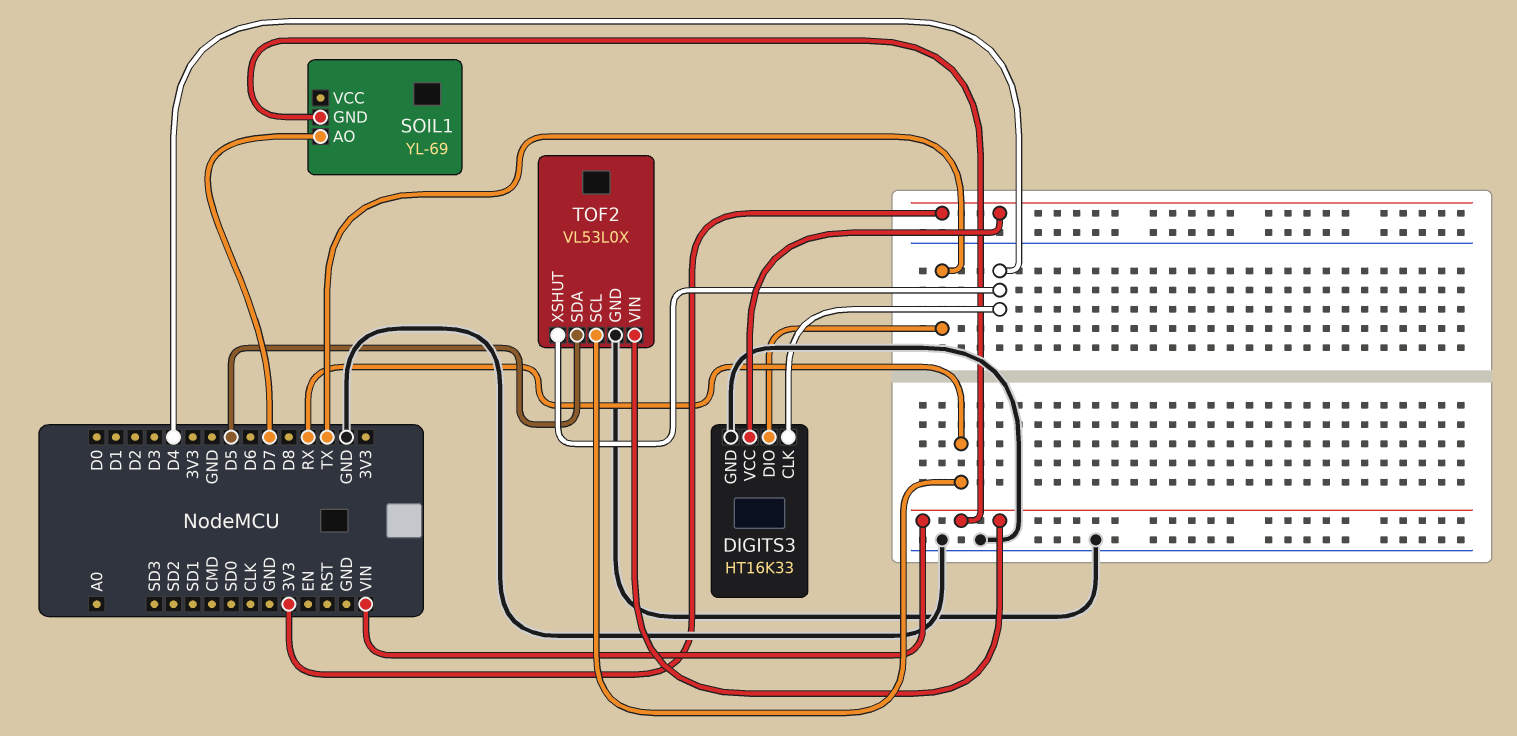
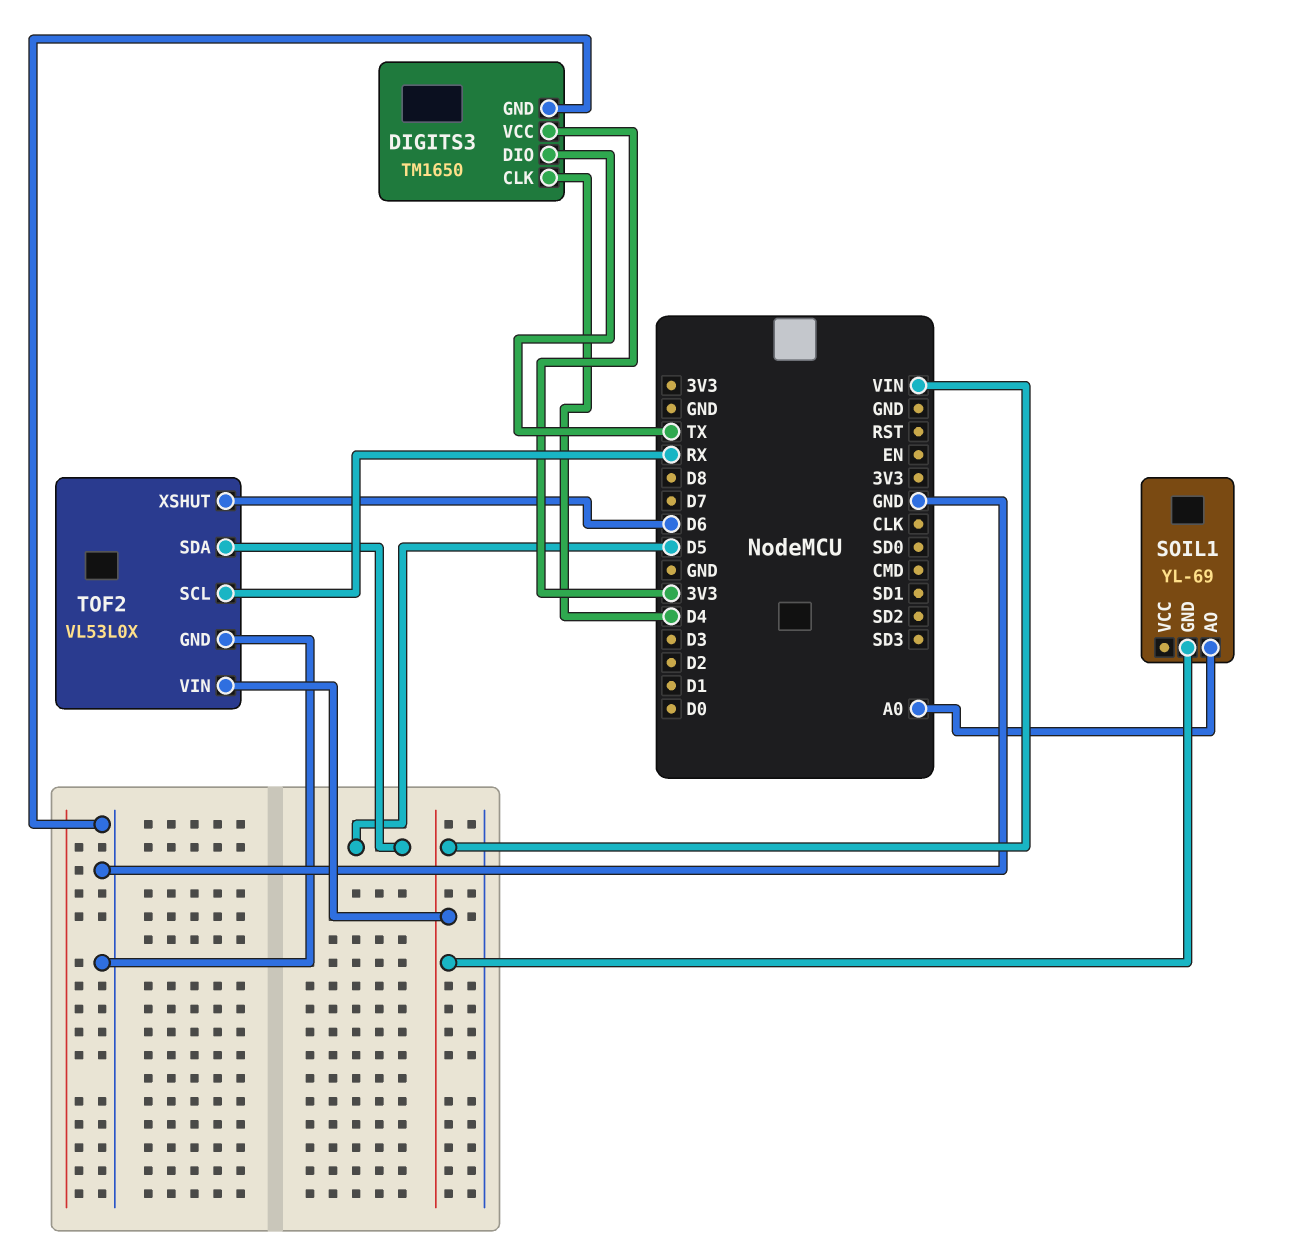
DIGITS3: HT16K33 -> TM1650
SOIL1 pin AO: D7 -> A0
TOF2 pin XSHUT: D4 -> D6

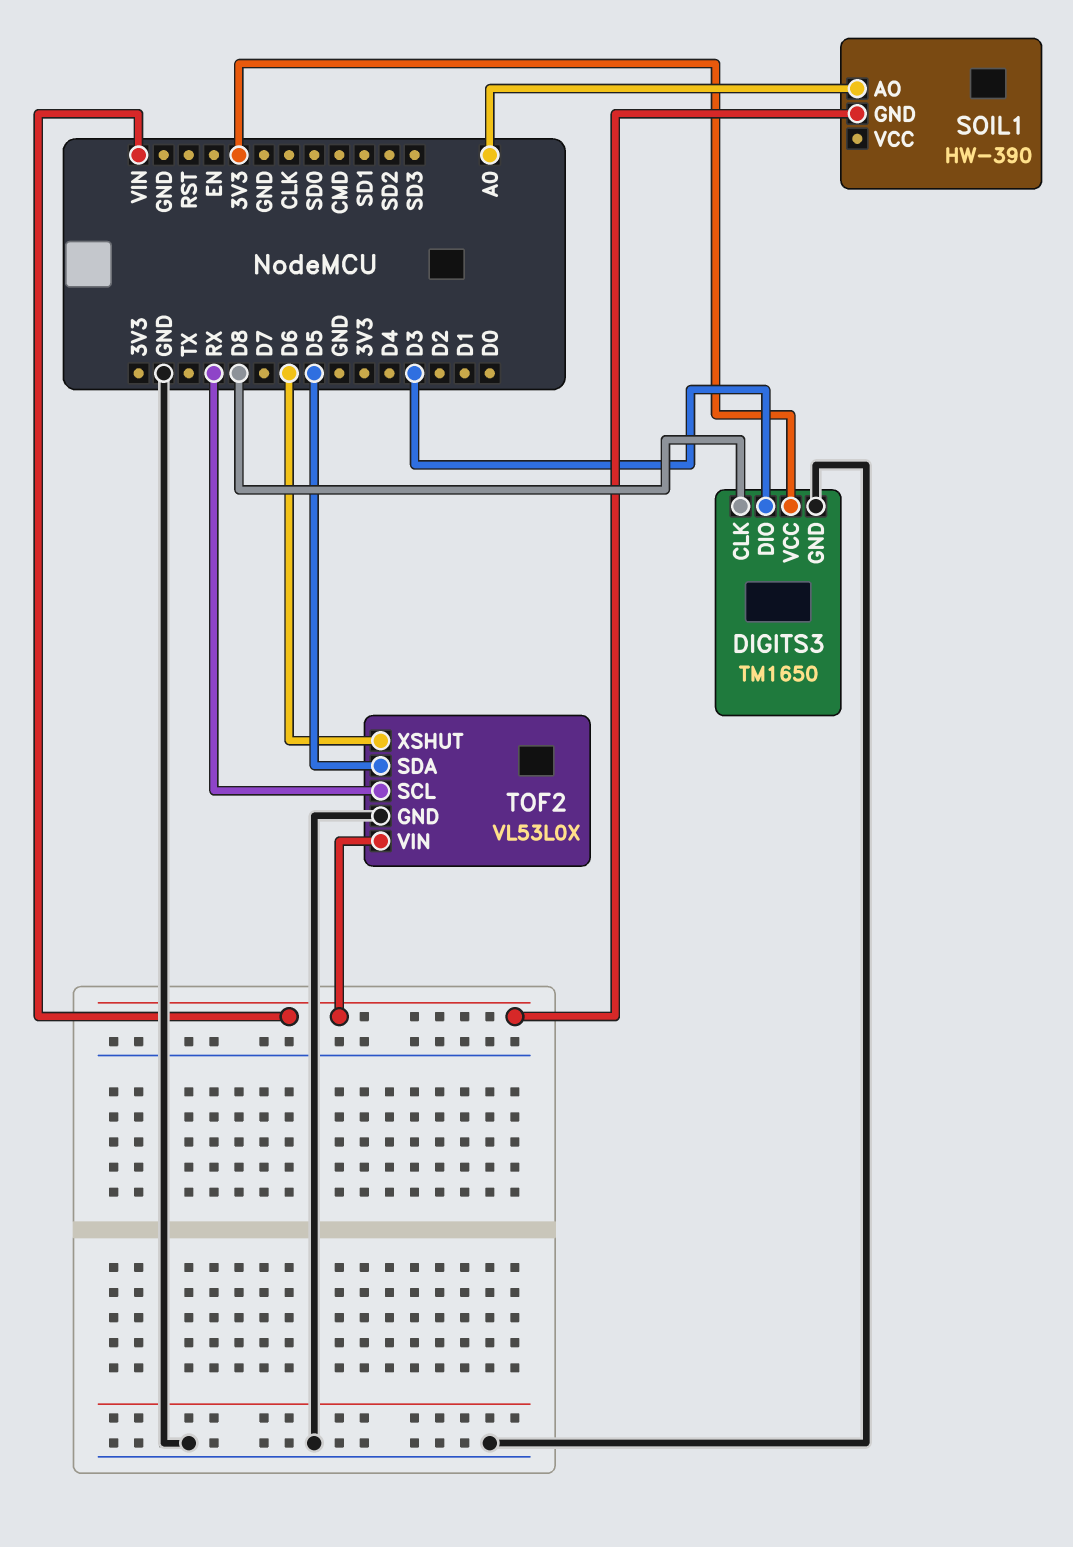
DIGITS3 pin CLK: D4 -> D8
DIGITS3 pin DIO: TX -> D3
SOIL1: YL-69 -> HW-390

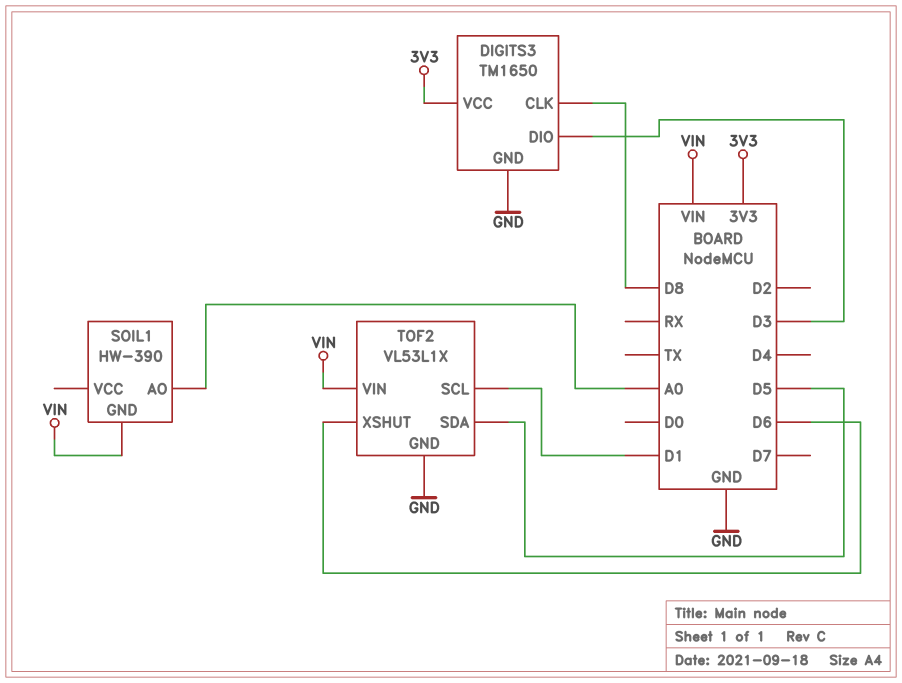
TOF2: VL53L0X -> VL53L1X
TOF2 pin SCL: RX -> D1

